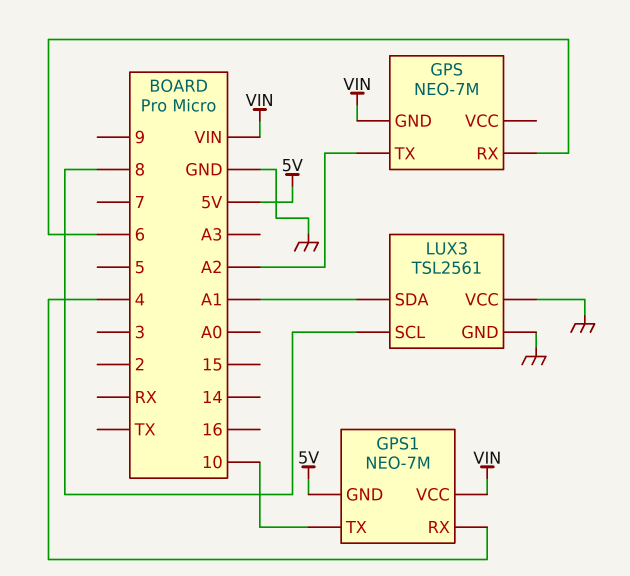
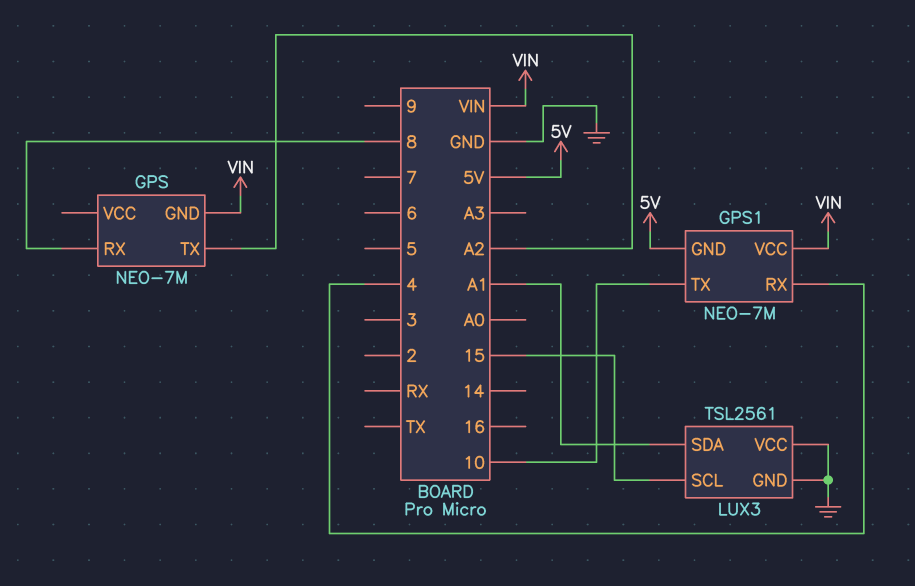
GPS pin RX: 6 -> 8
LUX3 pin SCL: 8 -> 15

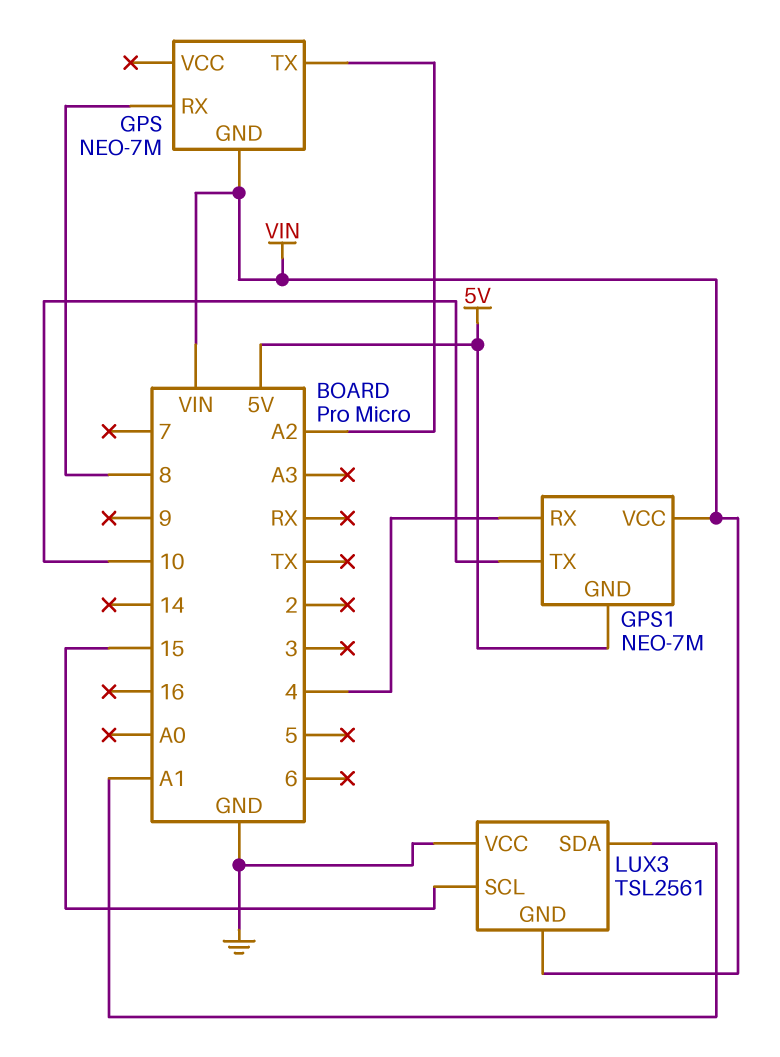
LUX3 pin GND: GND -> VIN

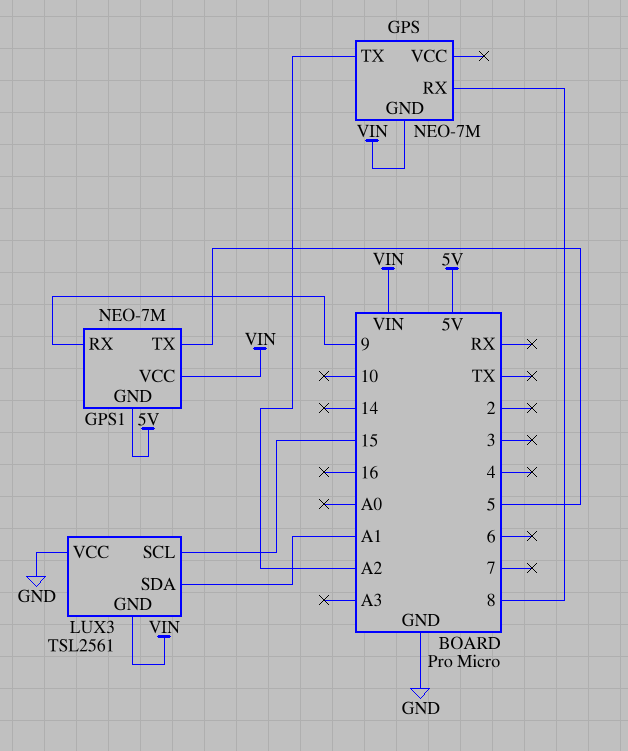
GPS1 pin RX: 4 -> 9
GPS1 pin TX: 10 -> 5

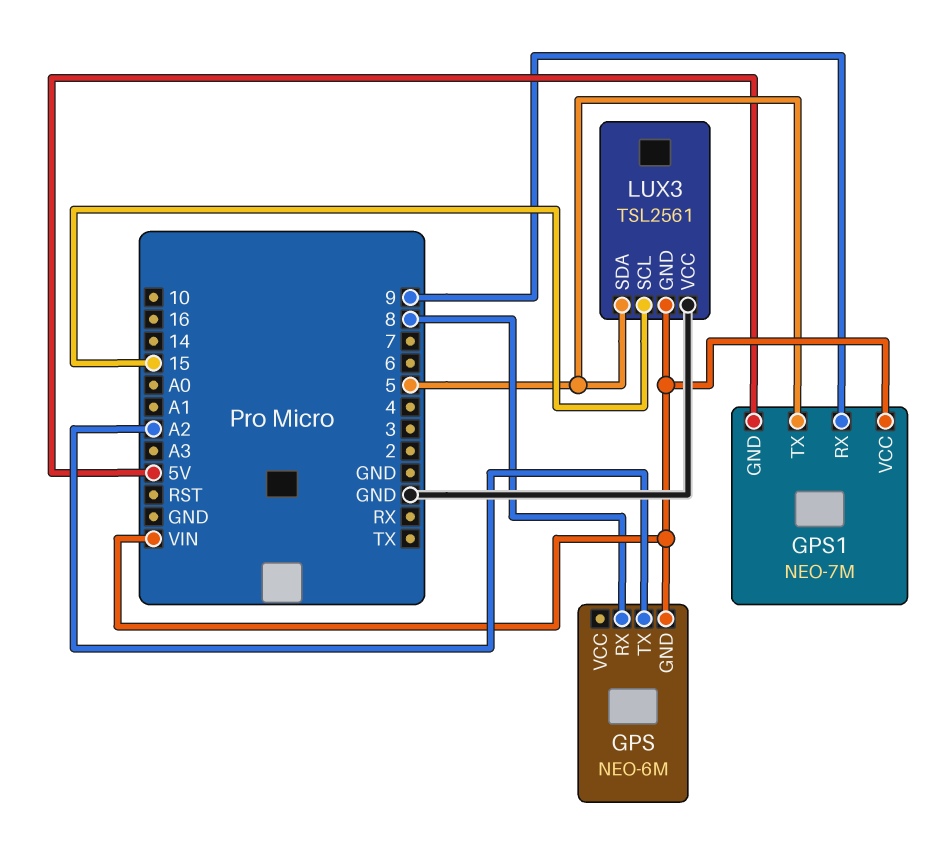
GPS: NEO-7M -> NEO-6M
LUX3 pin SDA: A1 -> 5

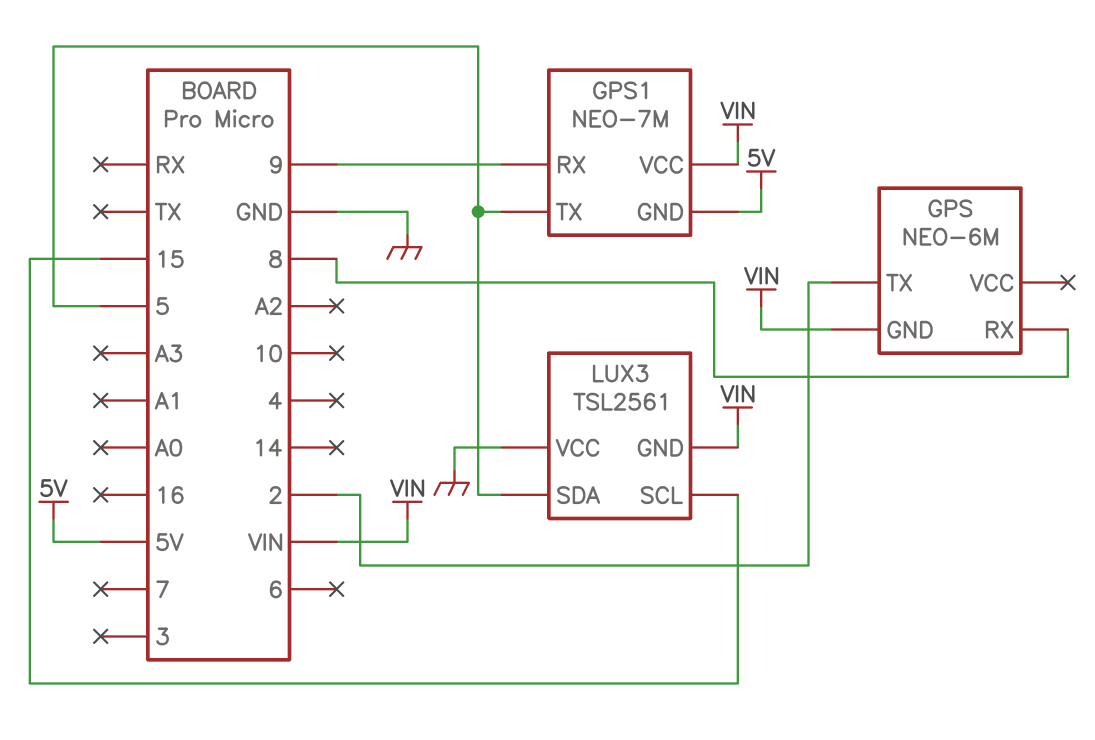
GPS pin TX: A2 -> 2

